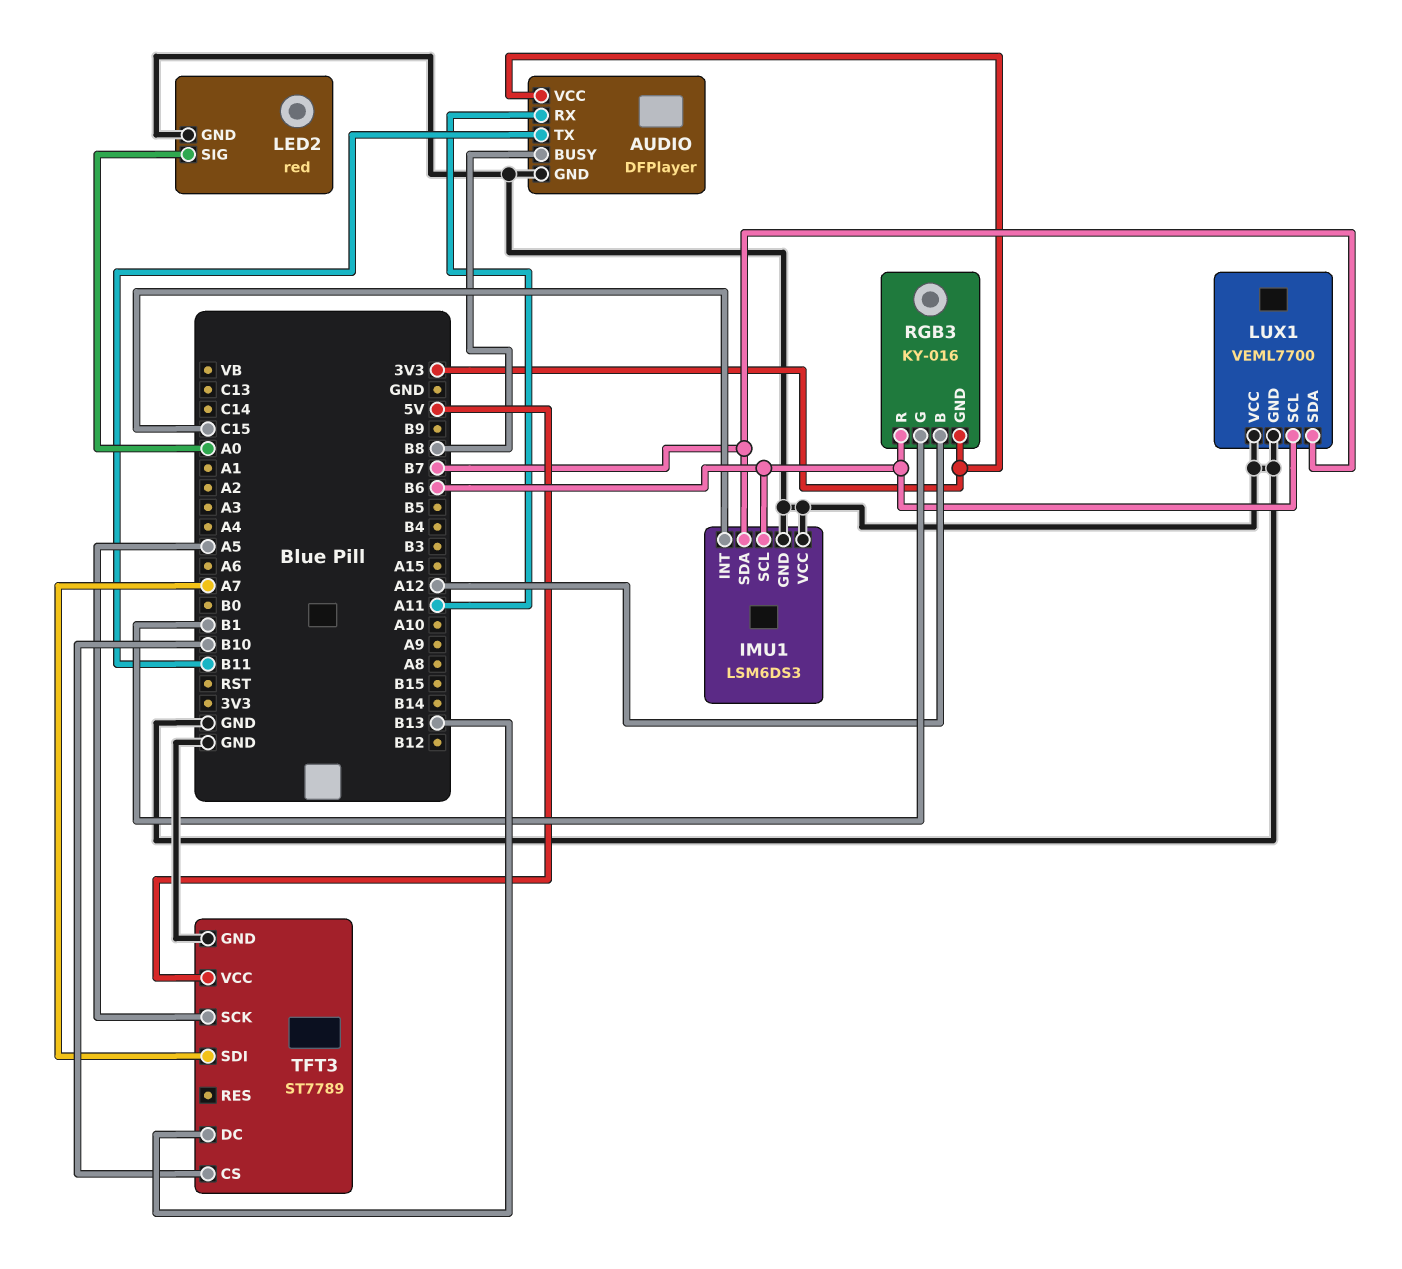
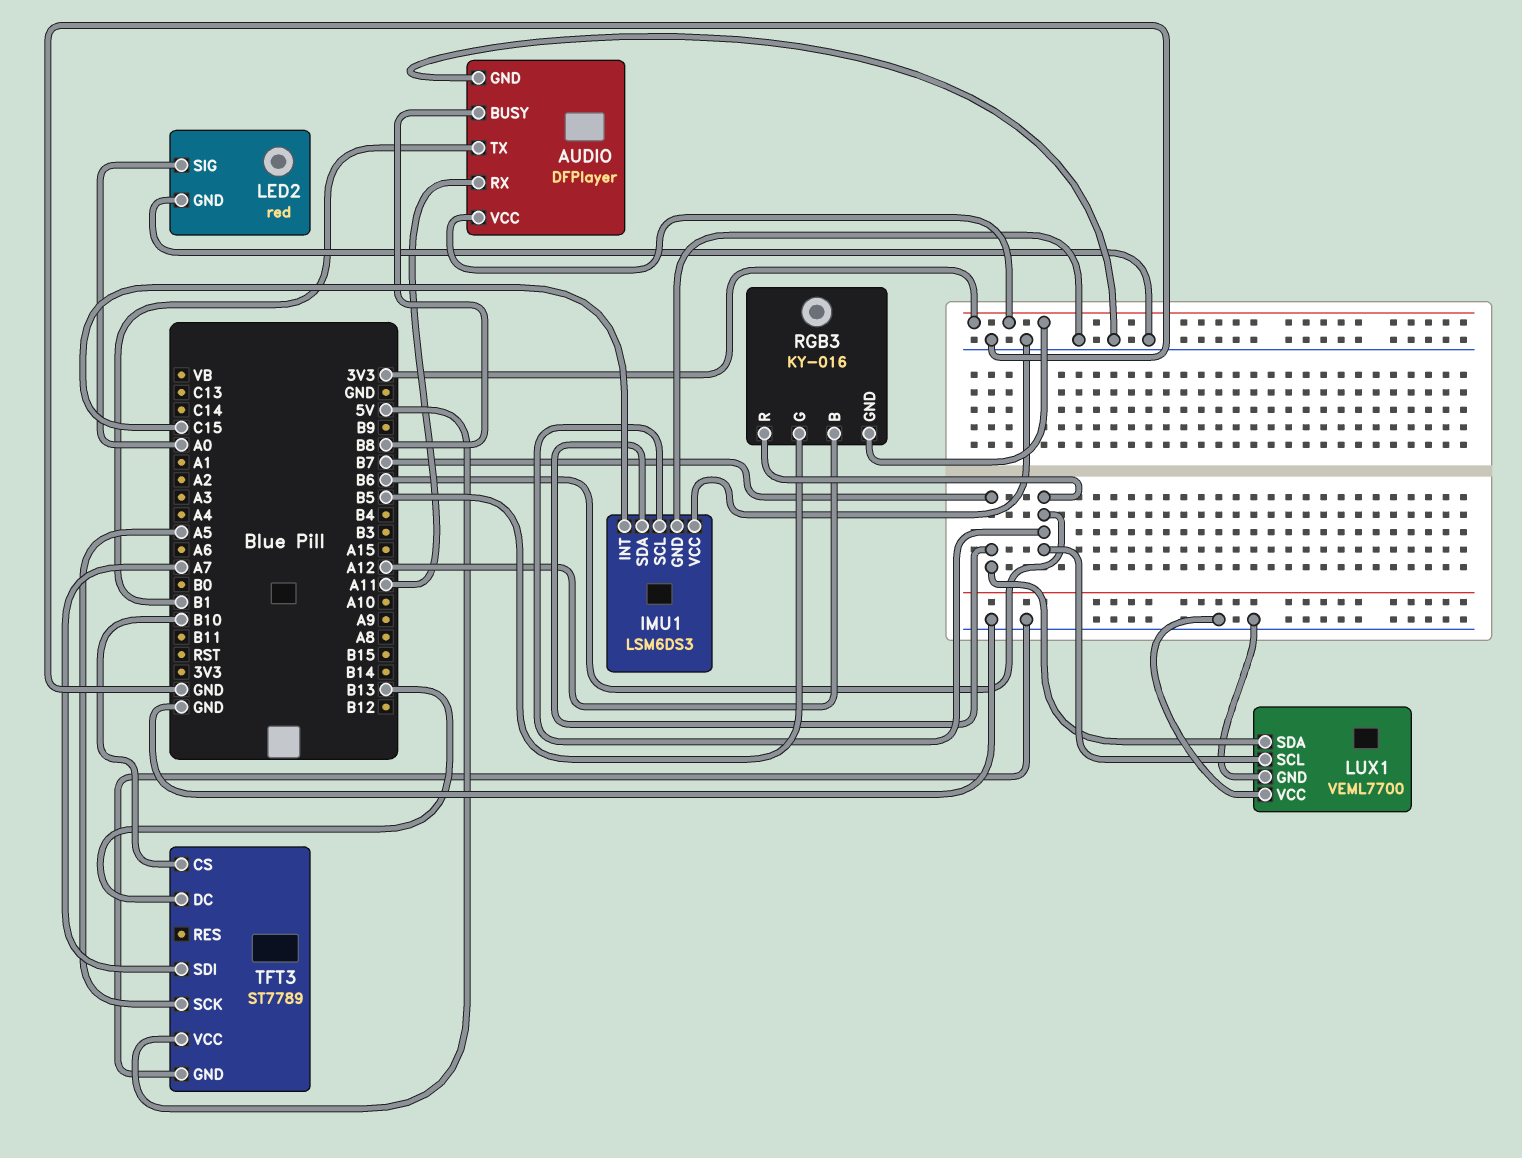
AUDIO pin TX: B11 -> B1
RGB3 pin G: B1 -> B5

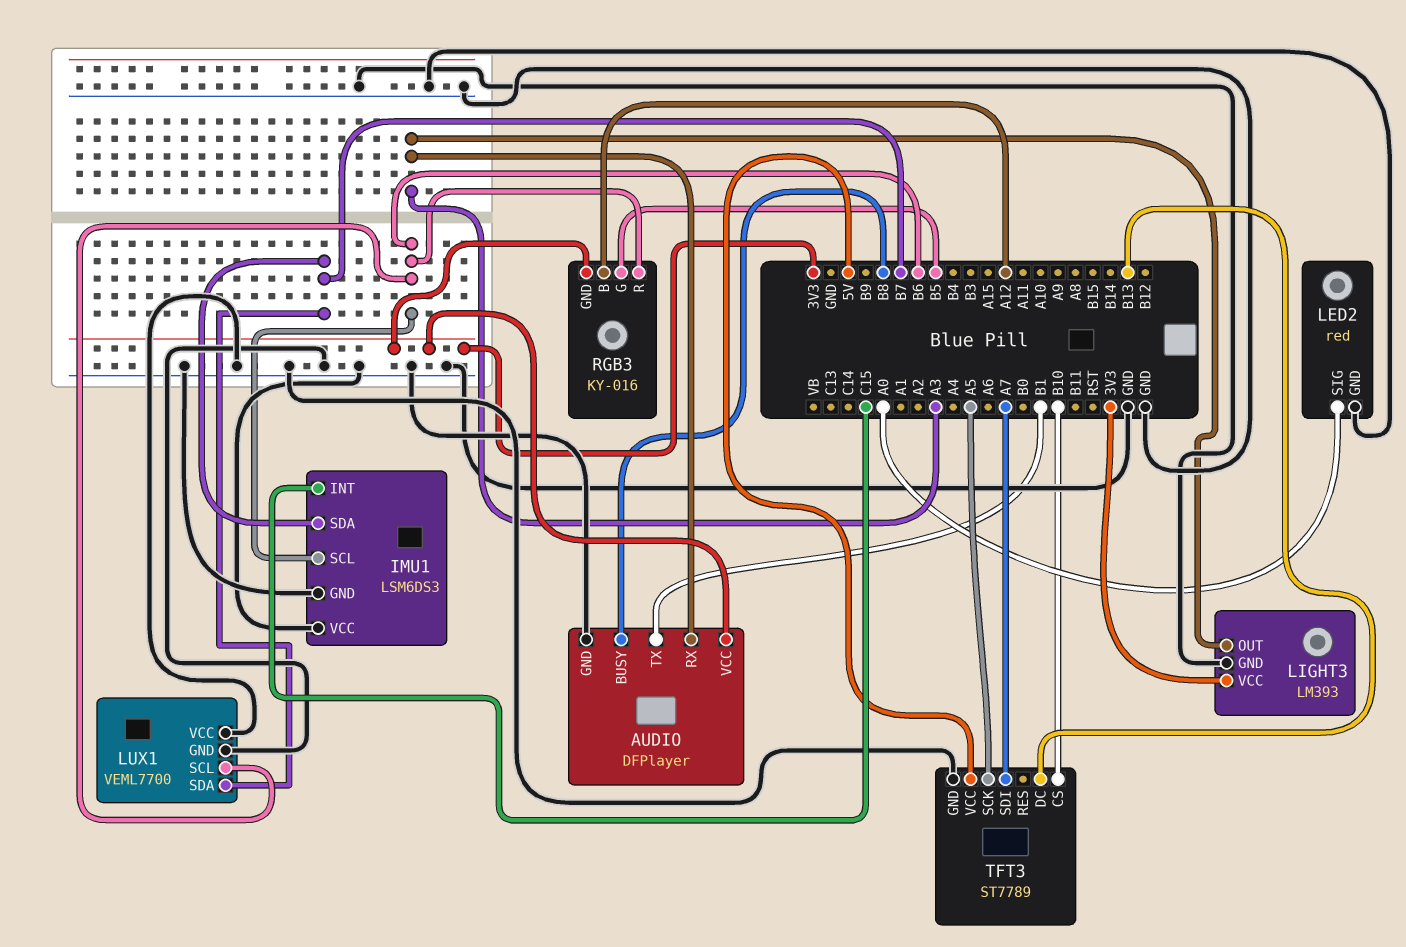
AUDIO pin RX: A11 -> A3
LIGHT3: none -> LM393
LIGHT3 pin GND: none -> GND
LIGHT3 pin OUT: none -> A3
LIGHT3 pin VCC: none -> 3V3

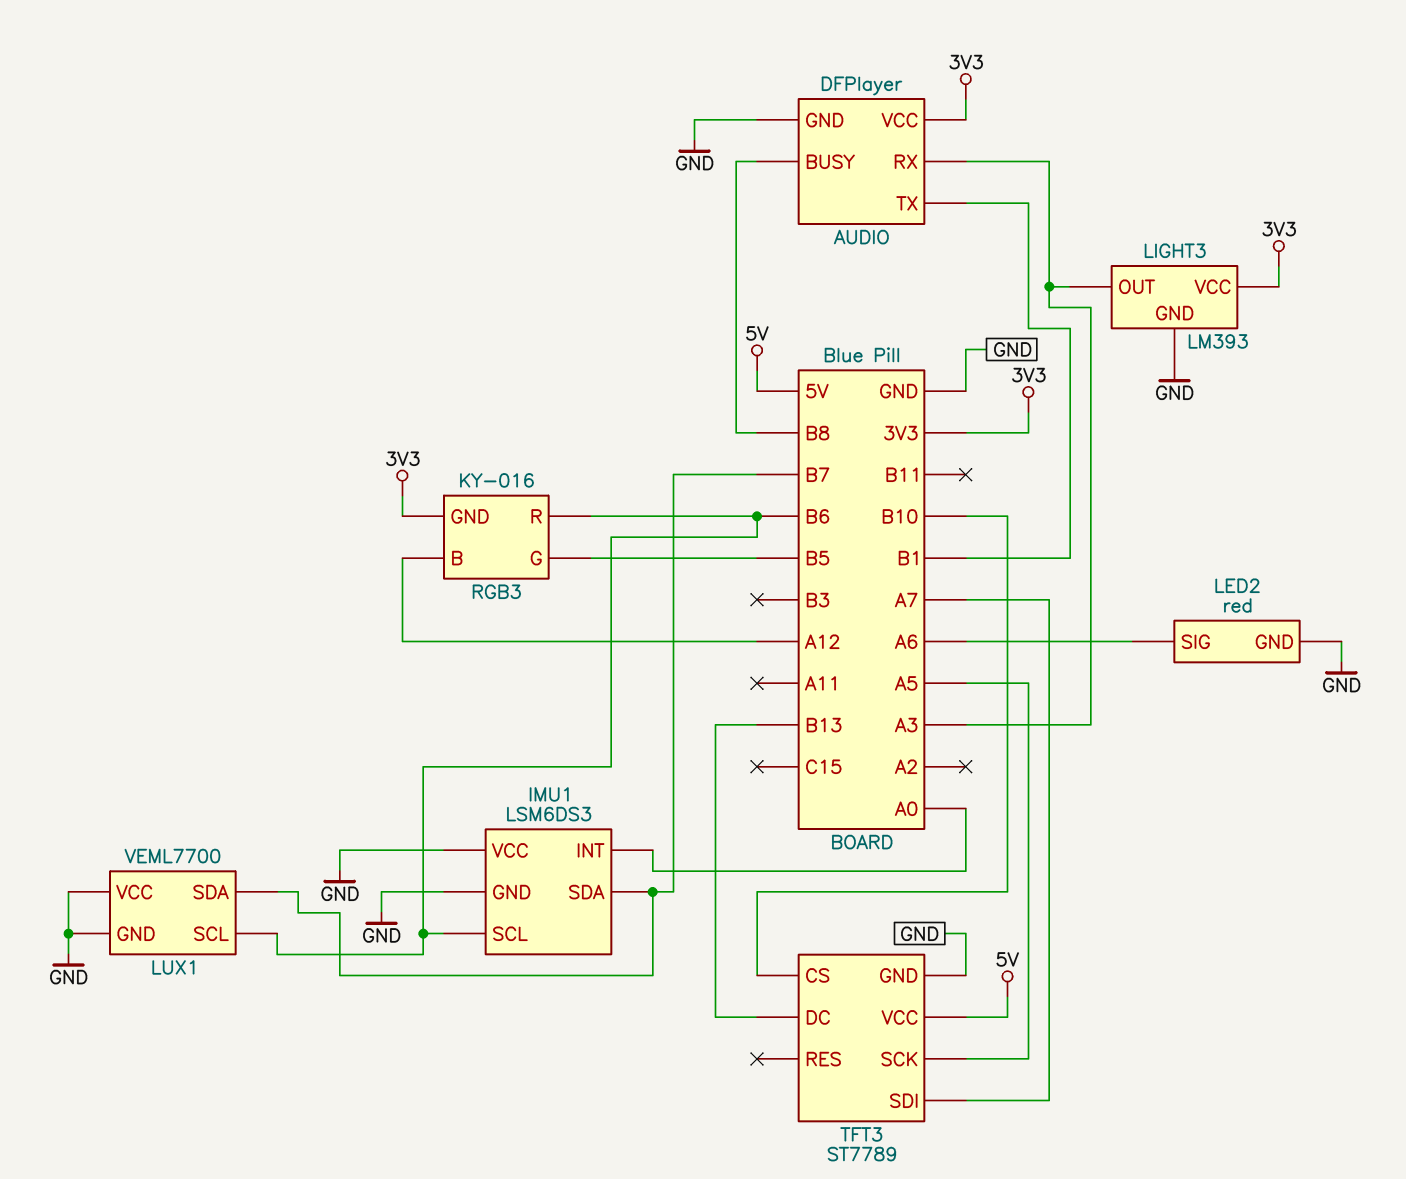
IMU1 pin INT: C15 -> A0
LED2 pin SIG: A0 -> A6

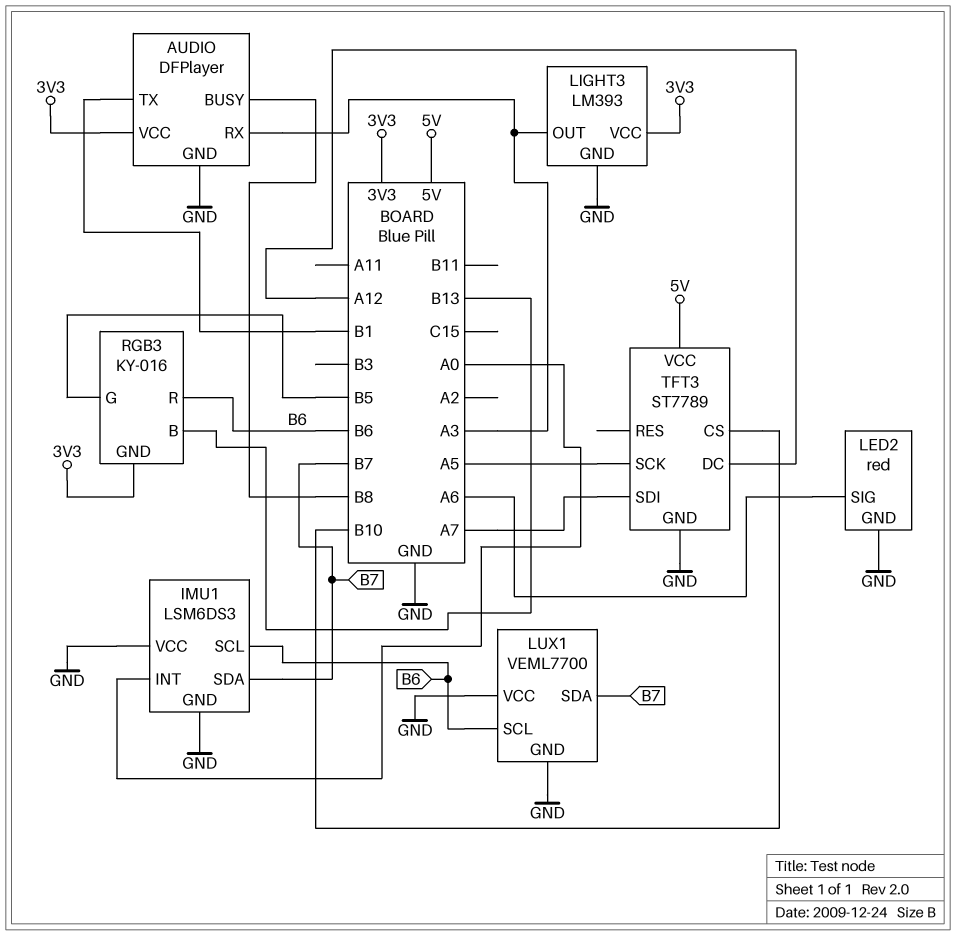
RGB3 pin B: A12 -> B13
TFT3 pin DC: B13 -> A12

